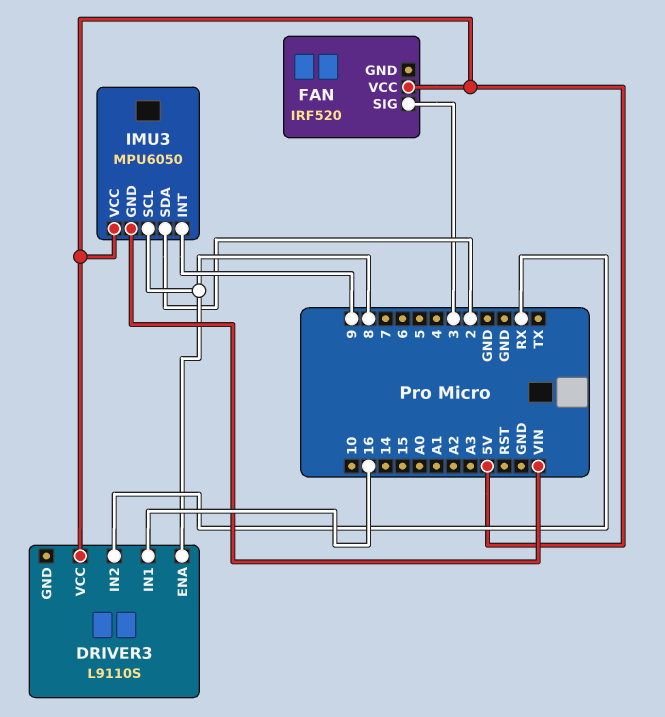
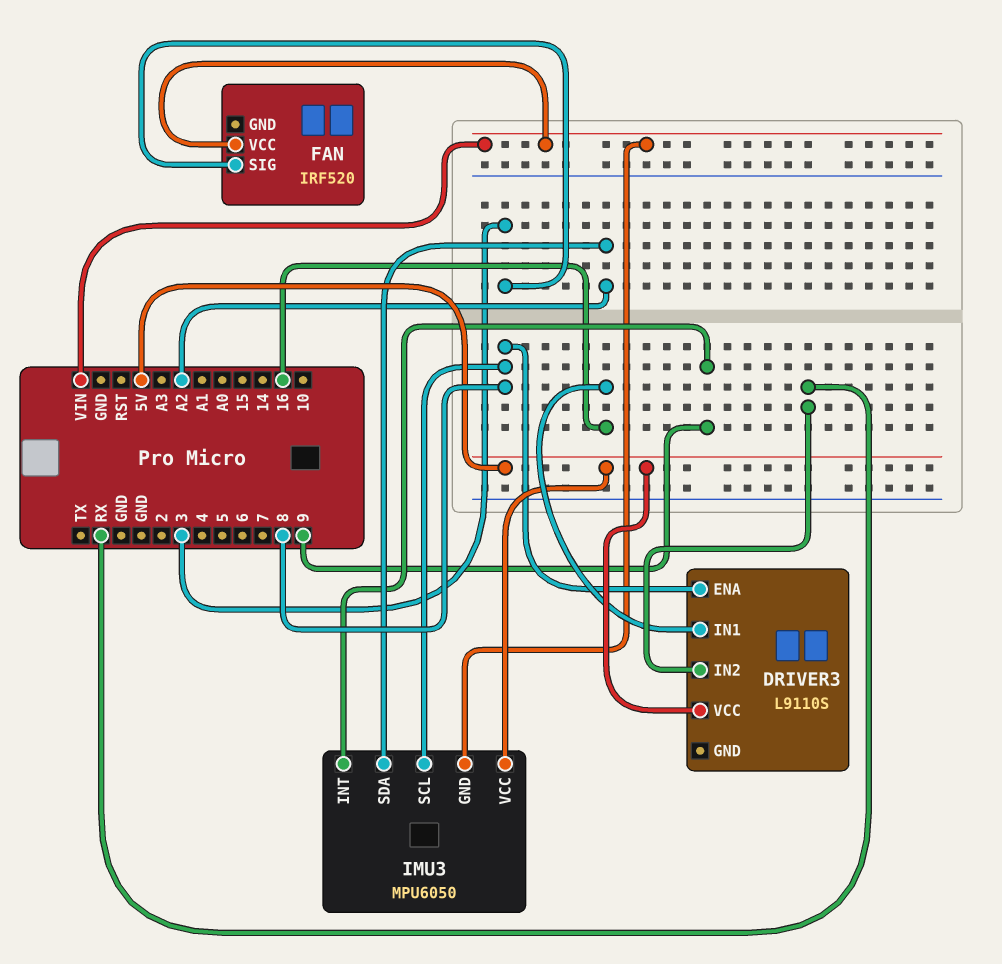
FAN pin VCC: 5V -> VIN
IMU3 pin SDA: 2 -> A2

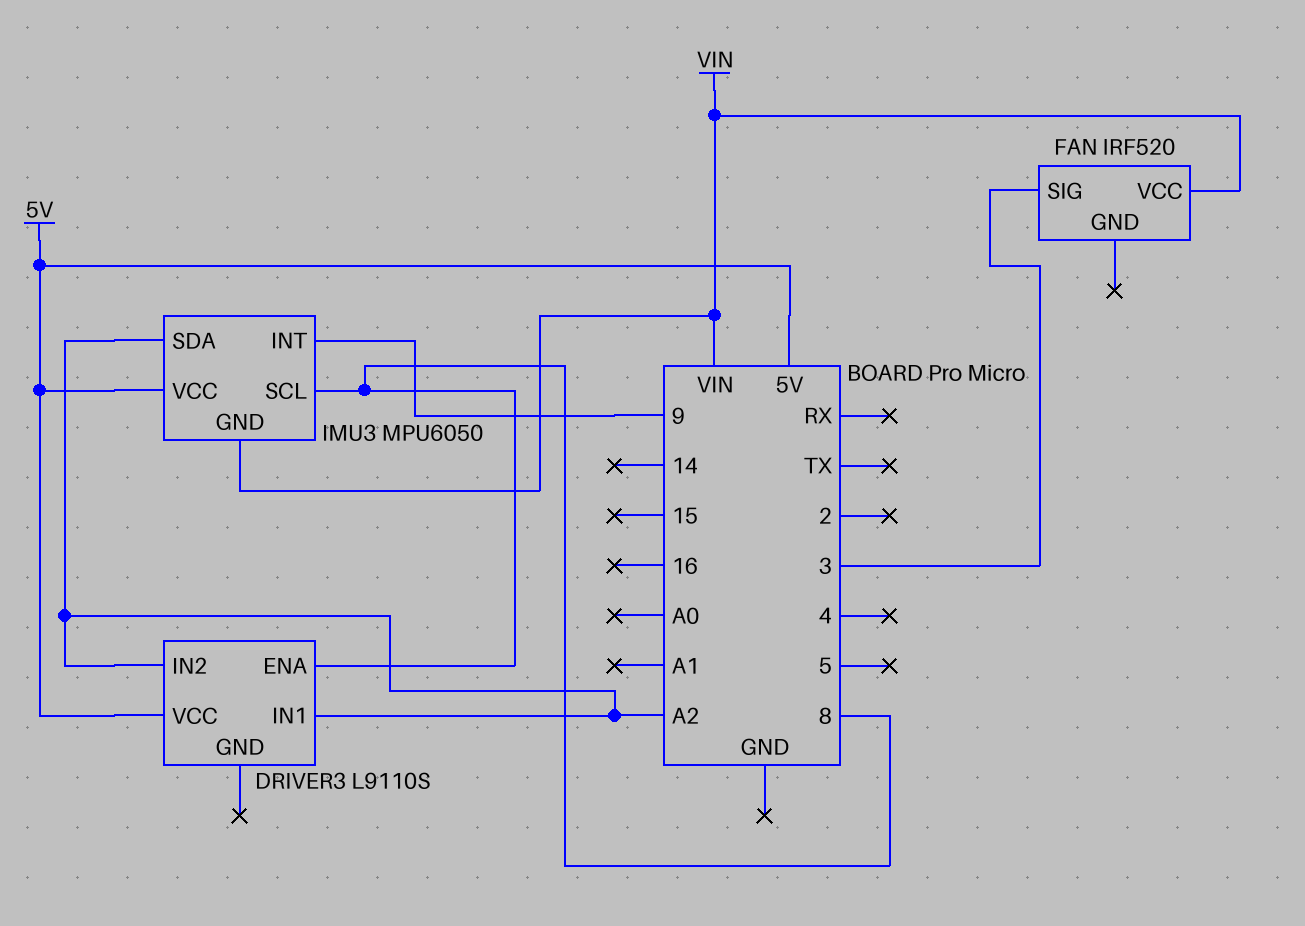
DRIVER3 pin IN1: 16 -> A2
DRIVER3 pin IN2: RX -> A2

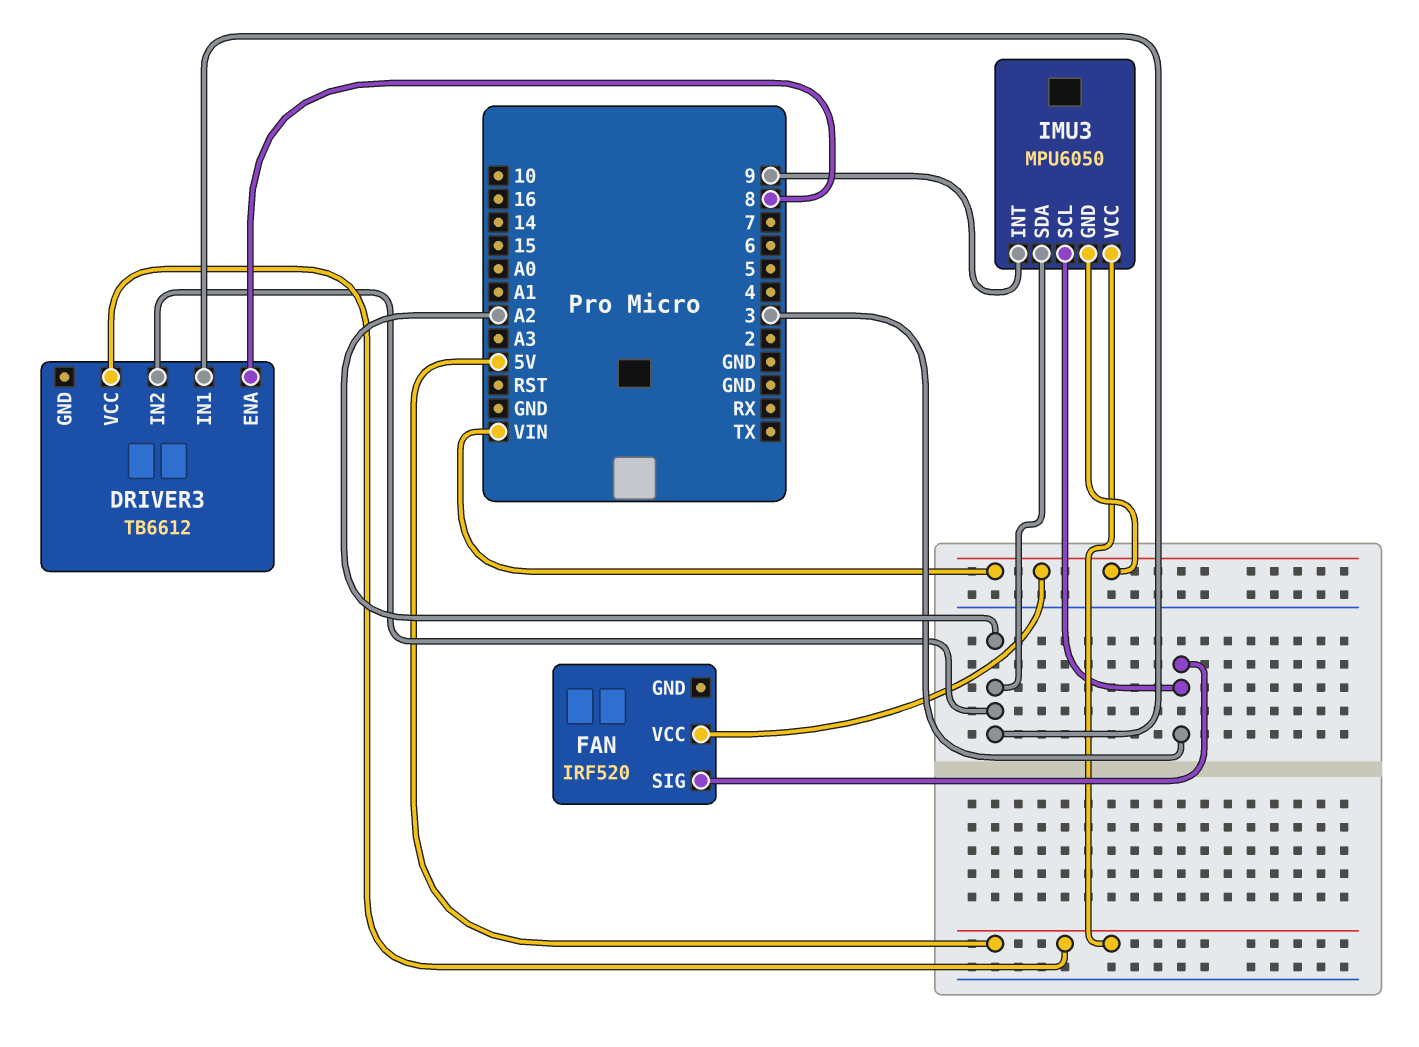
DRIVER3: L9110S -> TB6612
IMU3 pin SCL: 8 -> 3

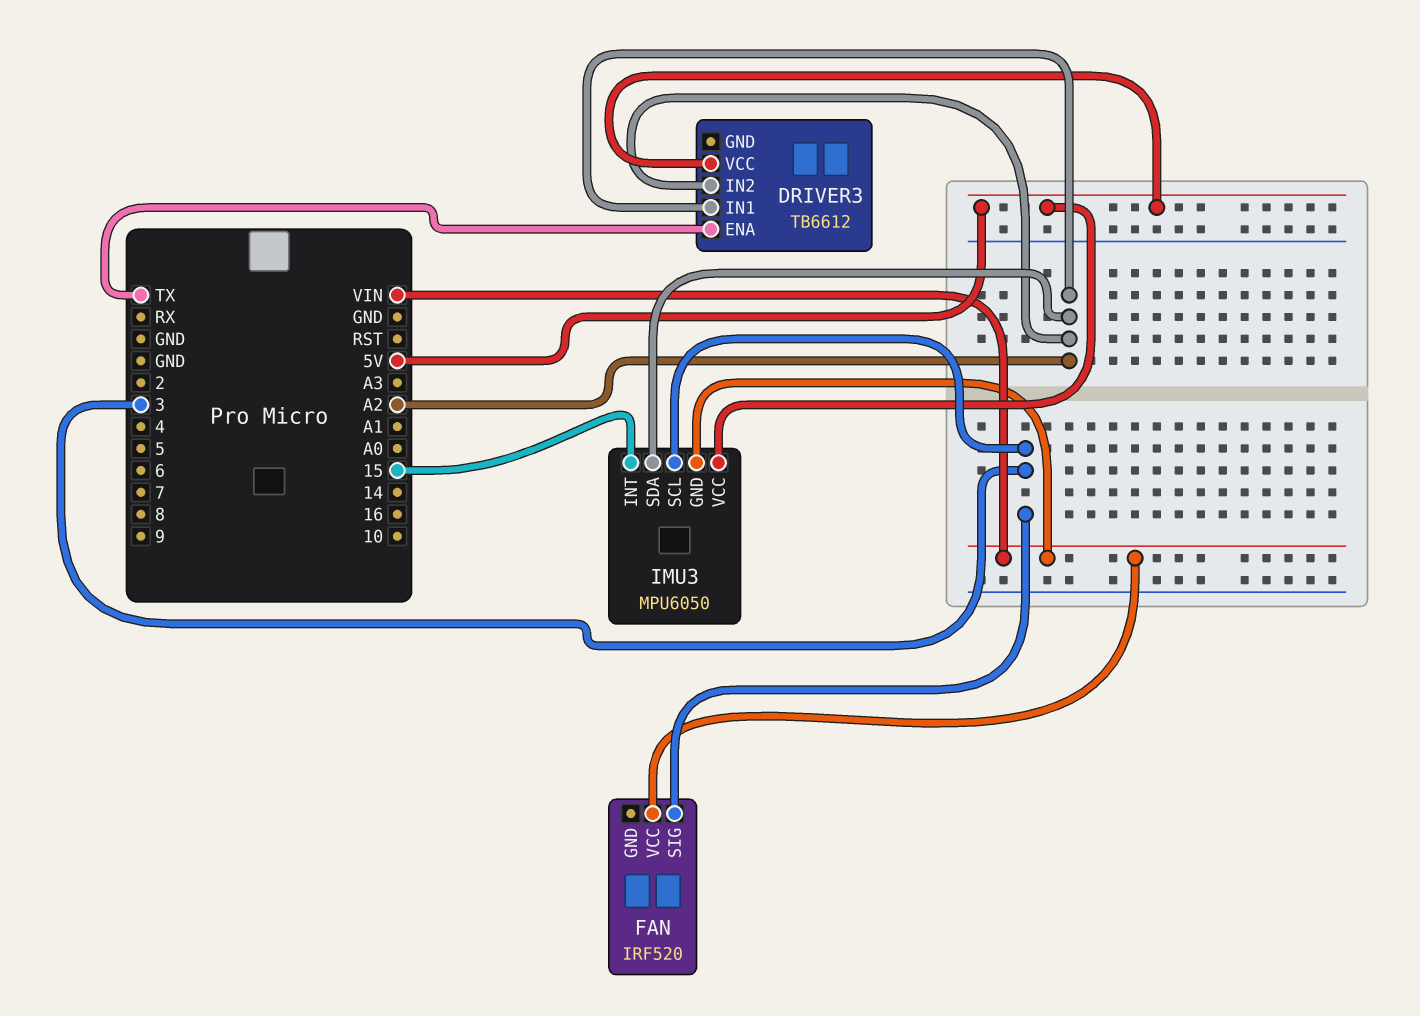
DRIVER3 pin ENA: 8 -> TX
IMU3 pin INT: 9 -> 15

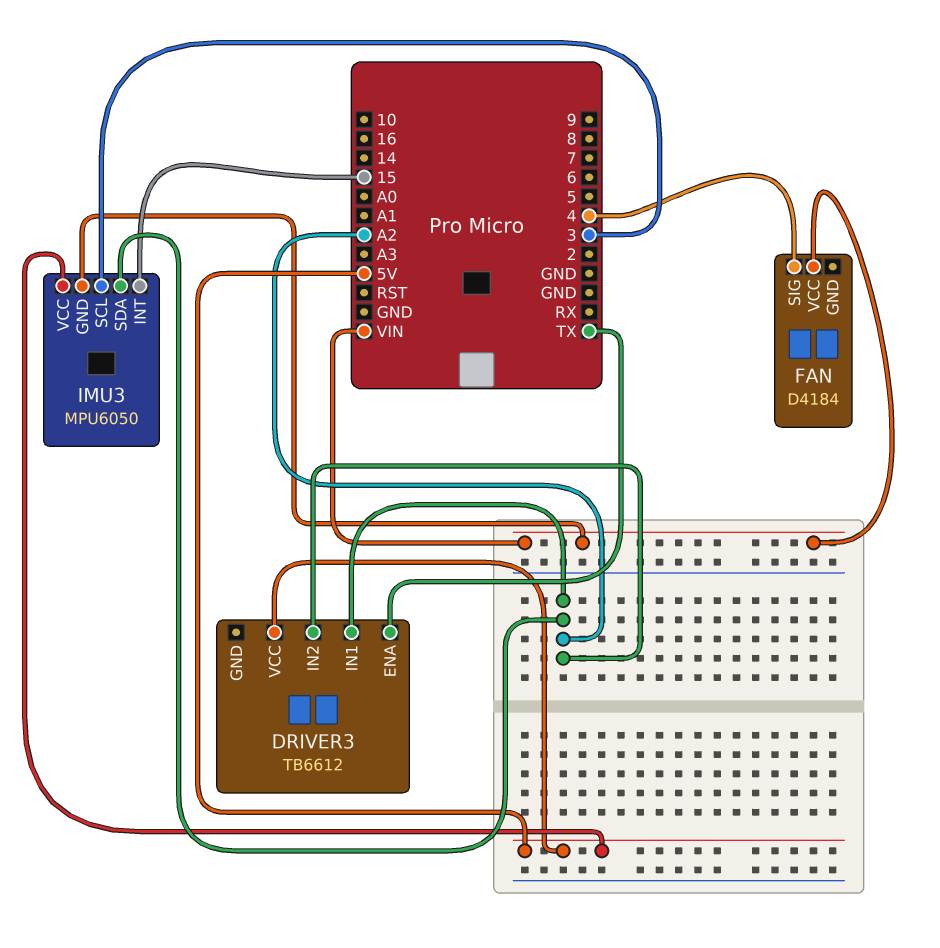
FAN: IRF520 -> D4184
FAN pin SIG: 3 -> 4

